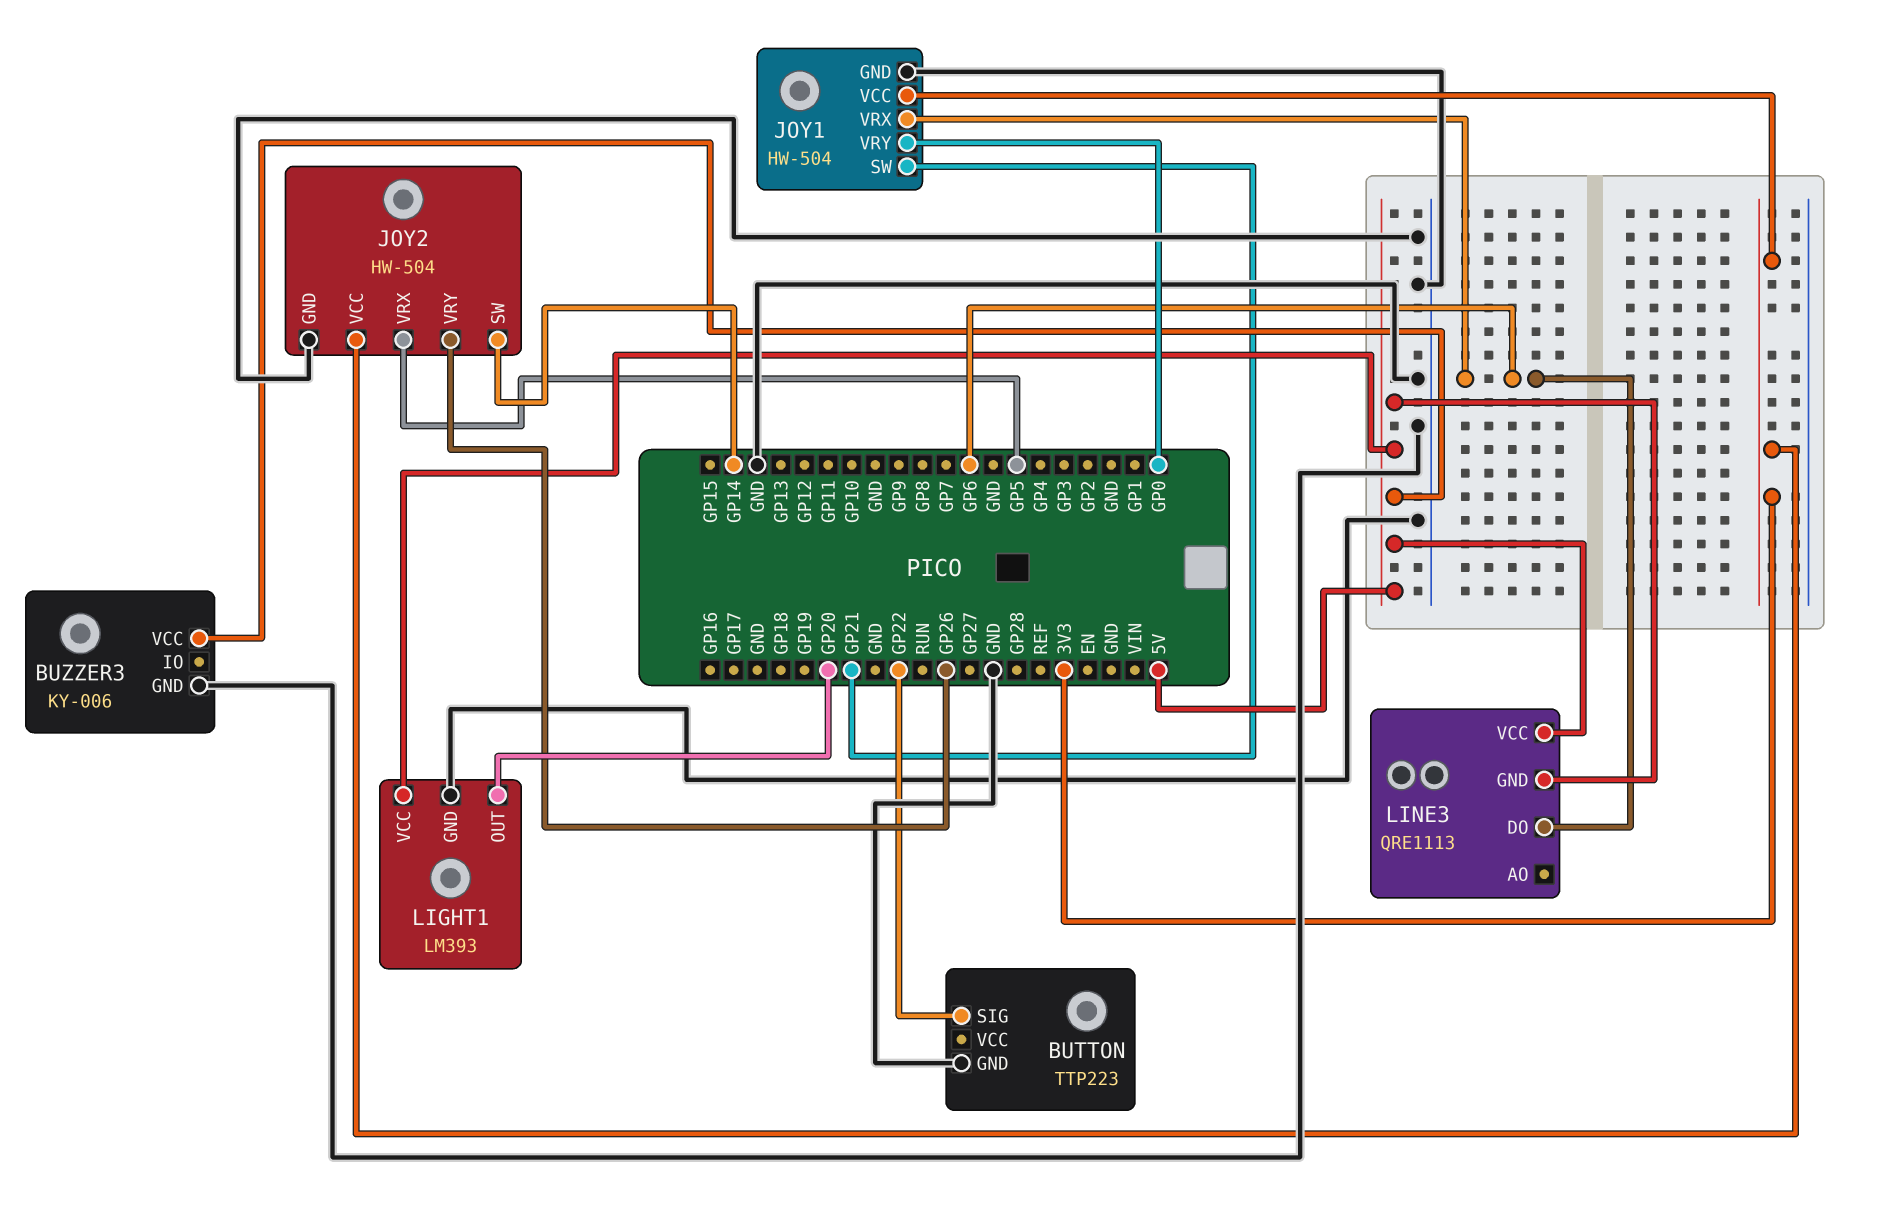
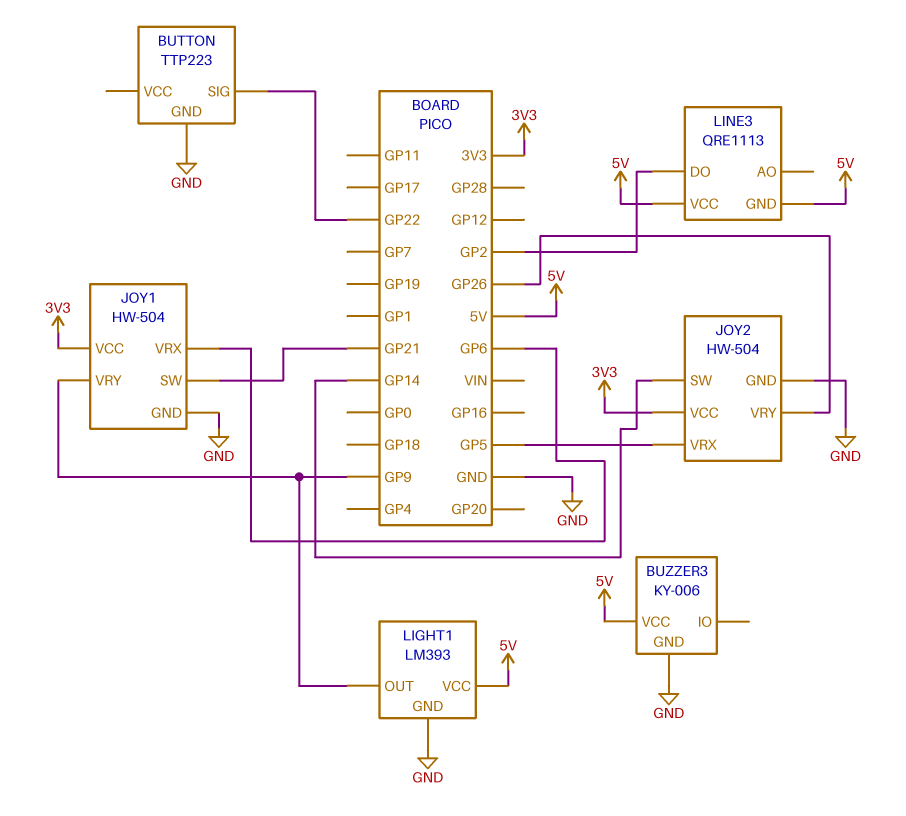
JOY1 pin VRY: GP0 -> GP9
LIGHT1 pin OUT: GP20 -> GP9
LINE3 pin DO: GP6 -> GP2

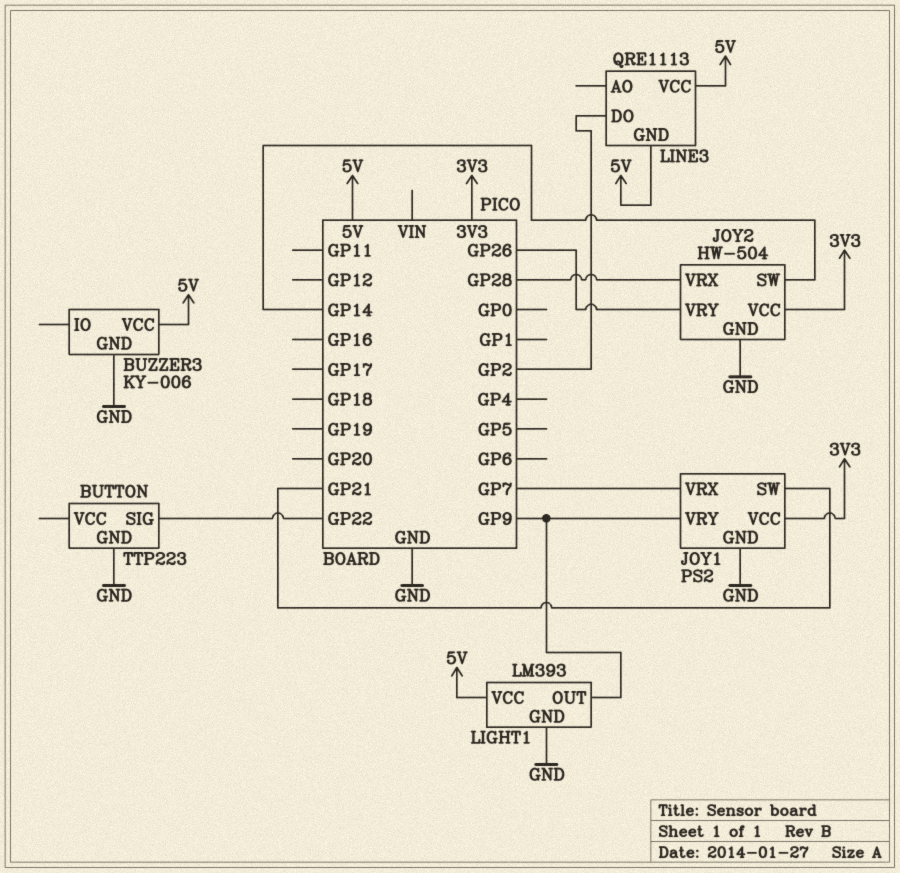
JOY1: HW-504 -> PS2
JOY1 pin VRX: GP6 -> GP7
JOY2 pin VRX: GP5 -> GP28

